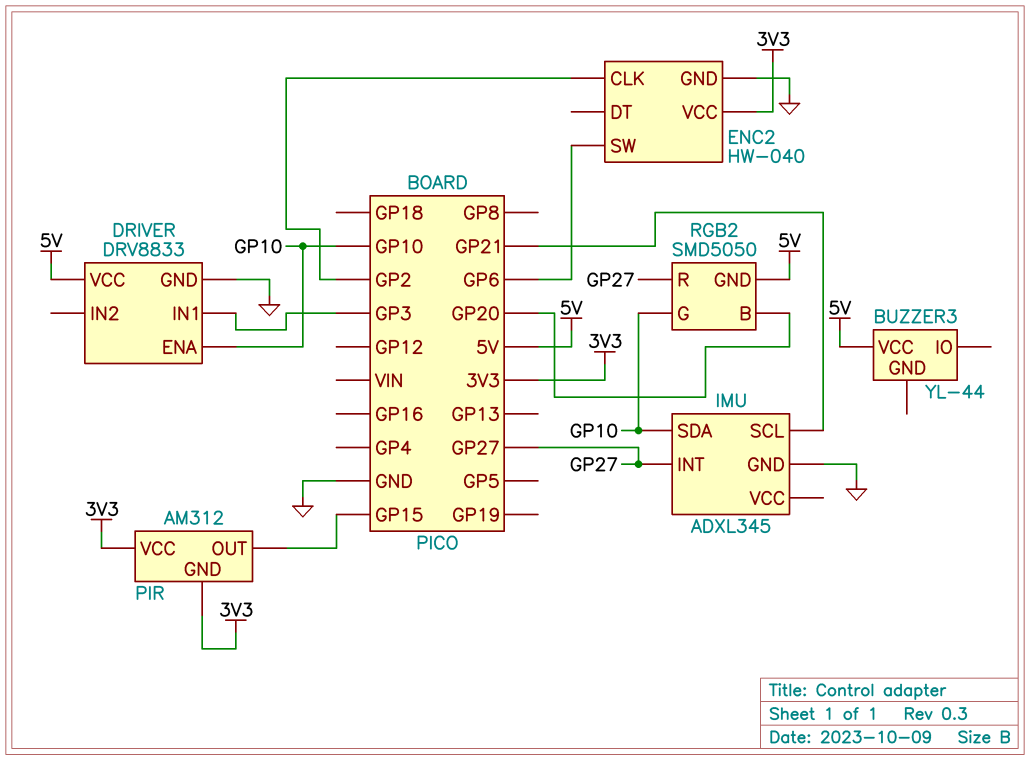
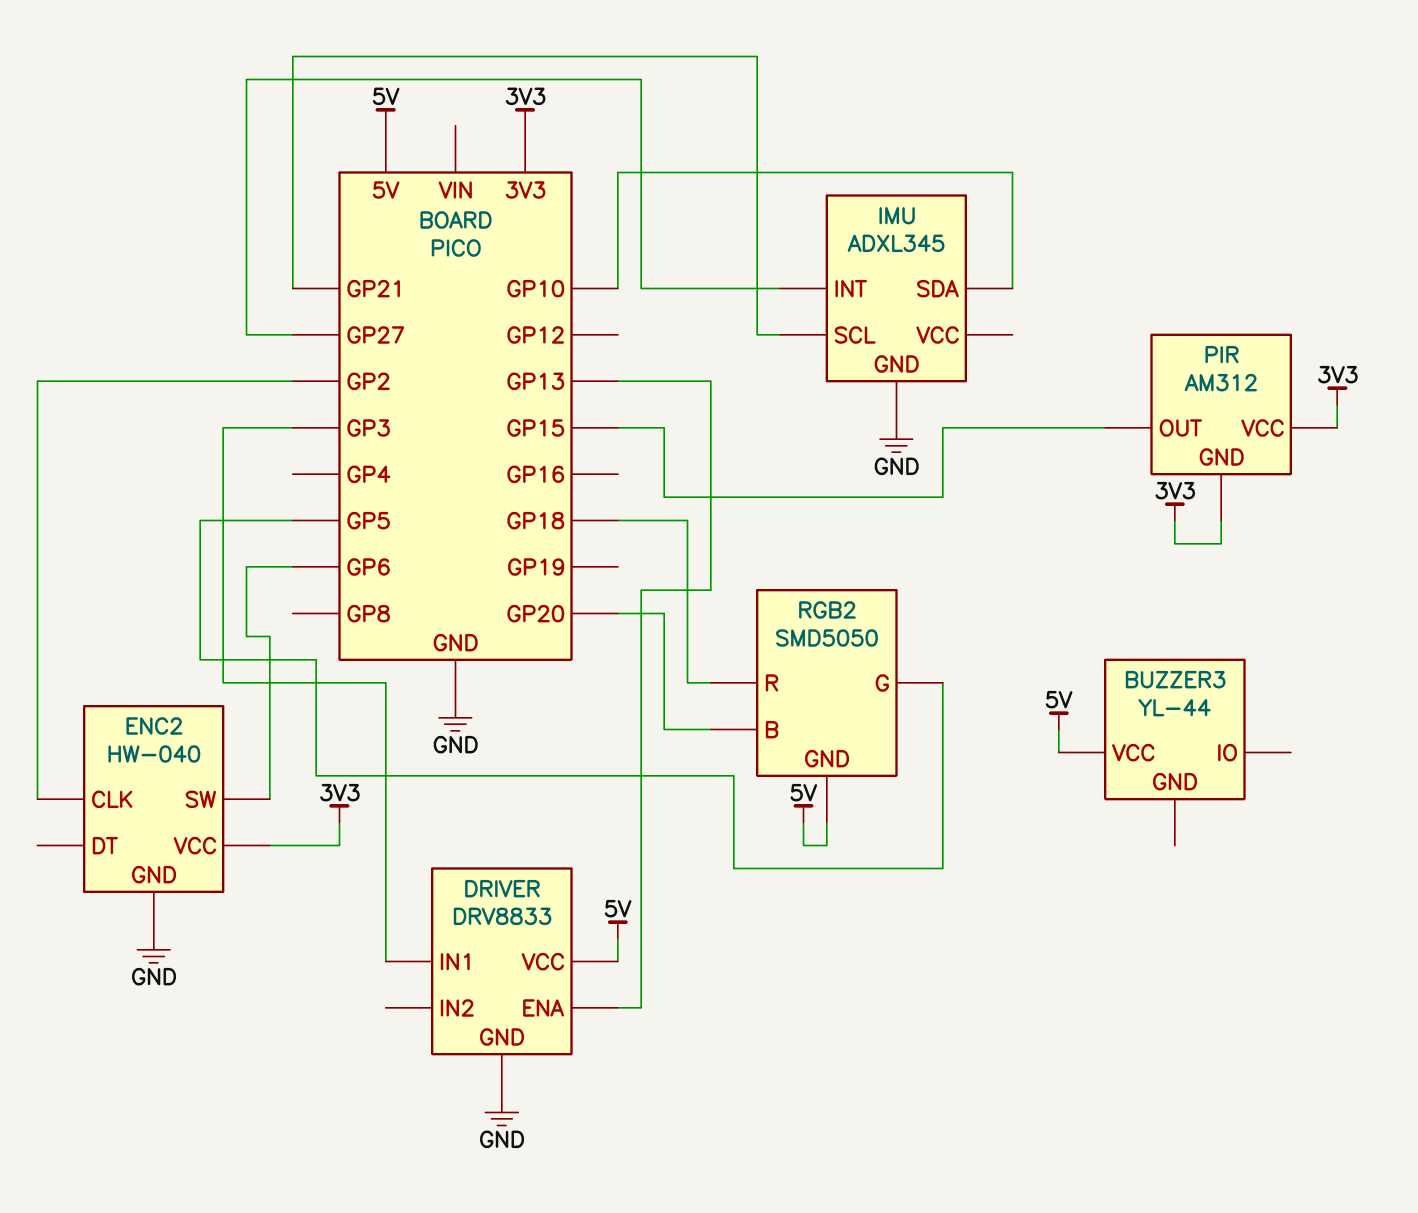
DRIVER pin ENA: GP10 -> GP13
RGB2 pin G: GP10 -> GP5
RGB2 pin R: GP27 -> GP18

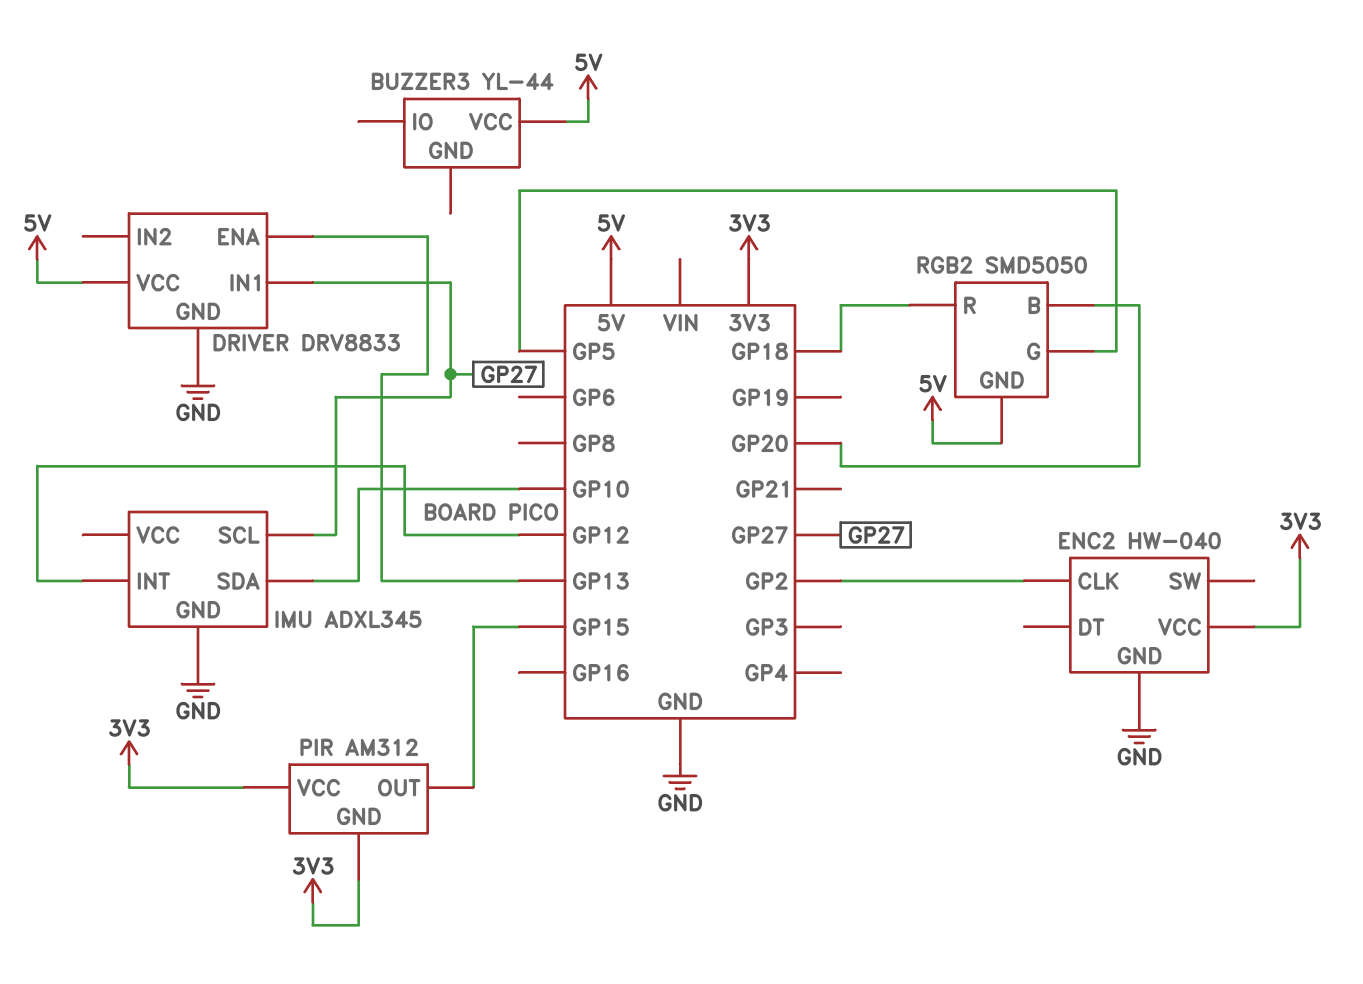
DRIVER pin IN1: GP3 -> GP27
ENC2 pin SW: GP6 -> none
IMU pin INT: GP27 -> GP12
IMU pin SCL: GP21 -> GP27

